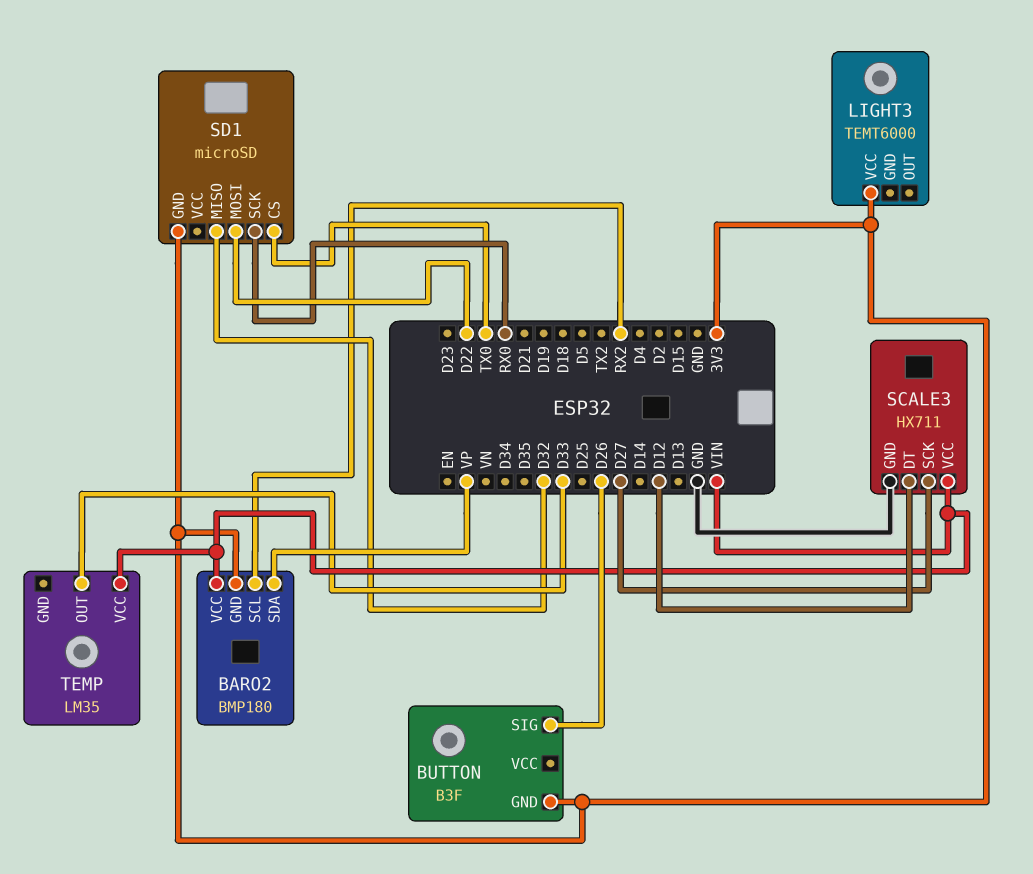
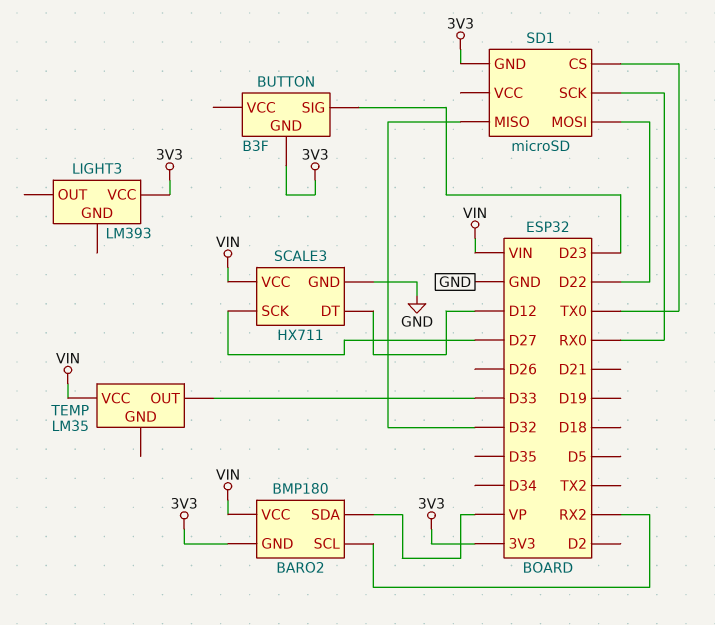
BUTTON pin SIG: D26 -> D23
LIGHT3: TEMT6000 -> LM393

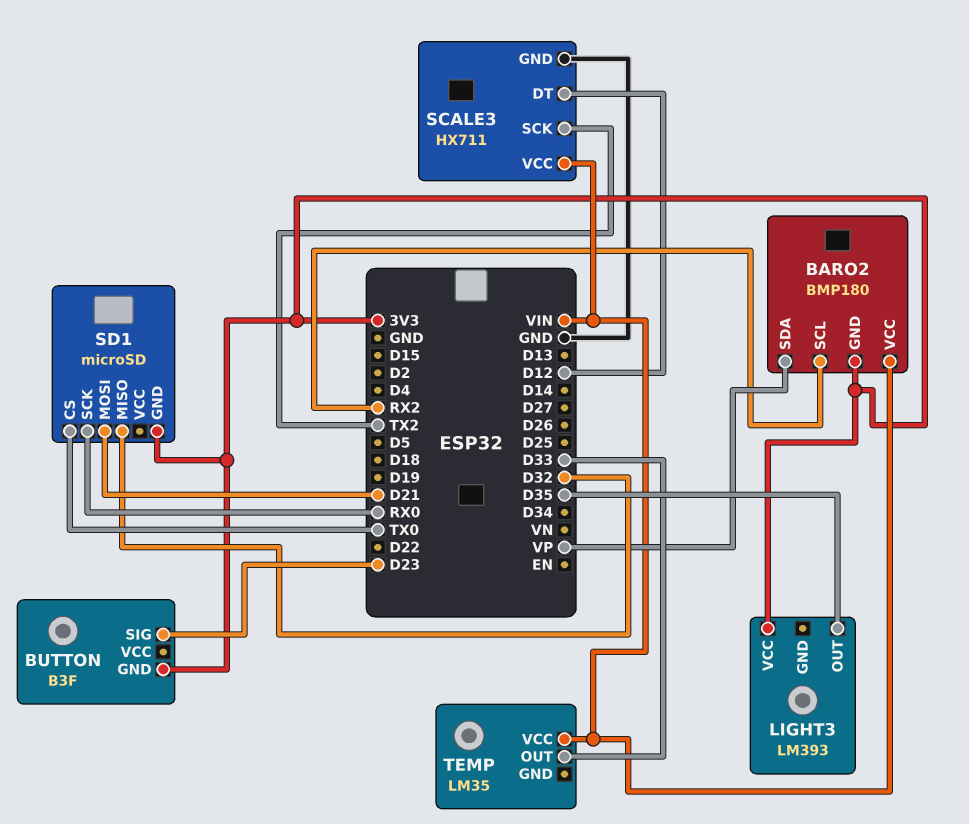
LIGHT3 pin OUT: none -> D35
SCALE3 pin SCK: D27 -> TX2
SD1 pin MOSI: D22 -> D21

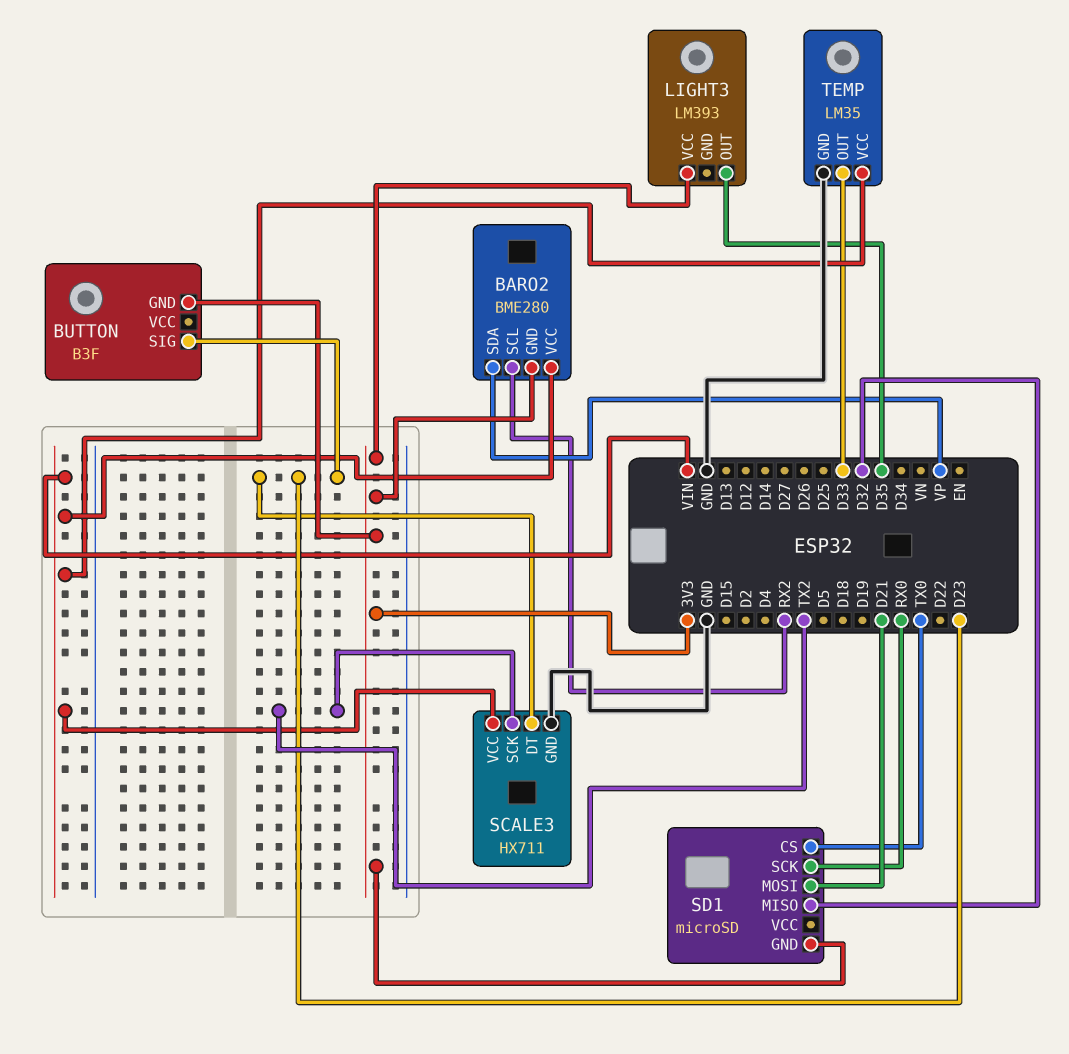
BARO2: BMP180 -> BME280
SCALE3 pin DT: D12 -> D23
TEMP pin GND: none -> GND

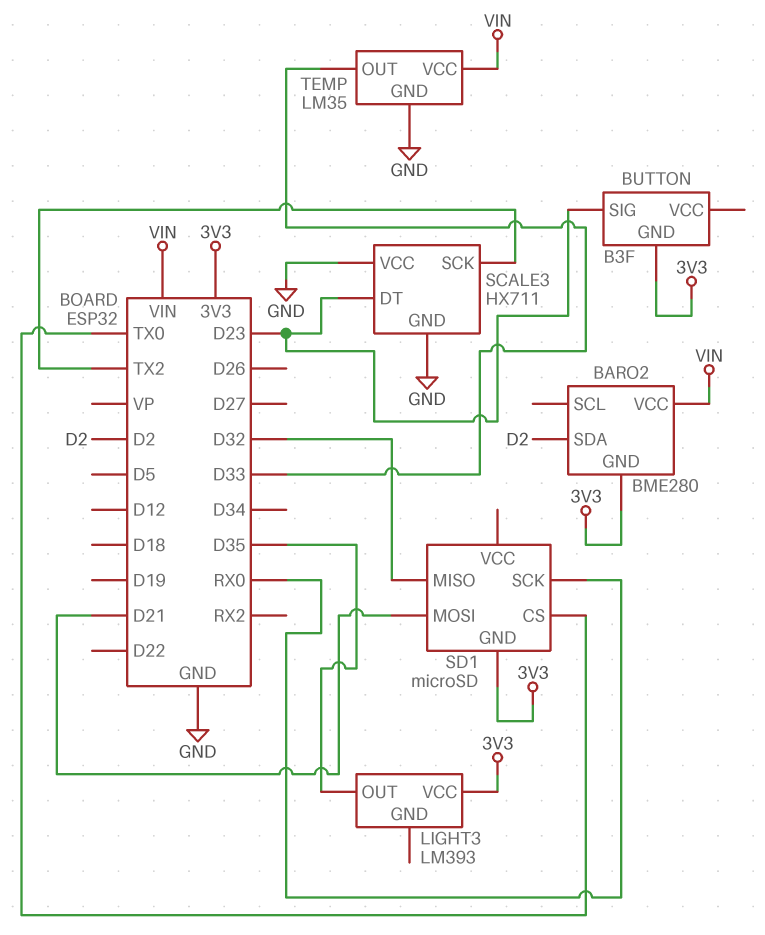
BARO2 pin SCL: RX2 -> none
BARO2 pin SDA: VP -> D2
SCALE3 pin VCC: VIN -> GND

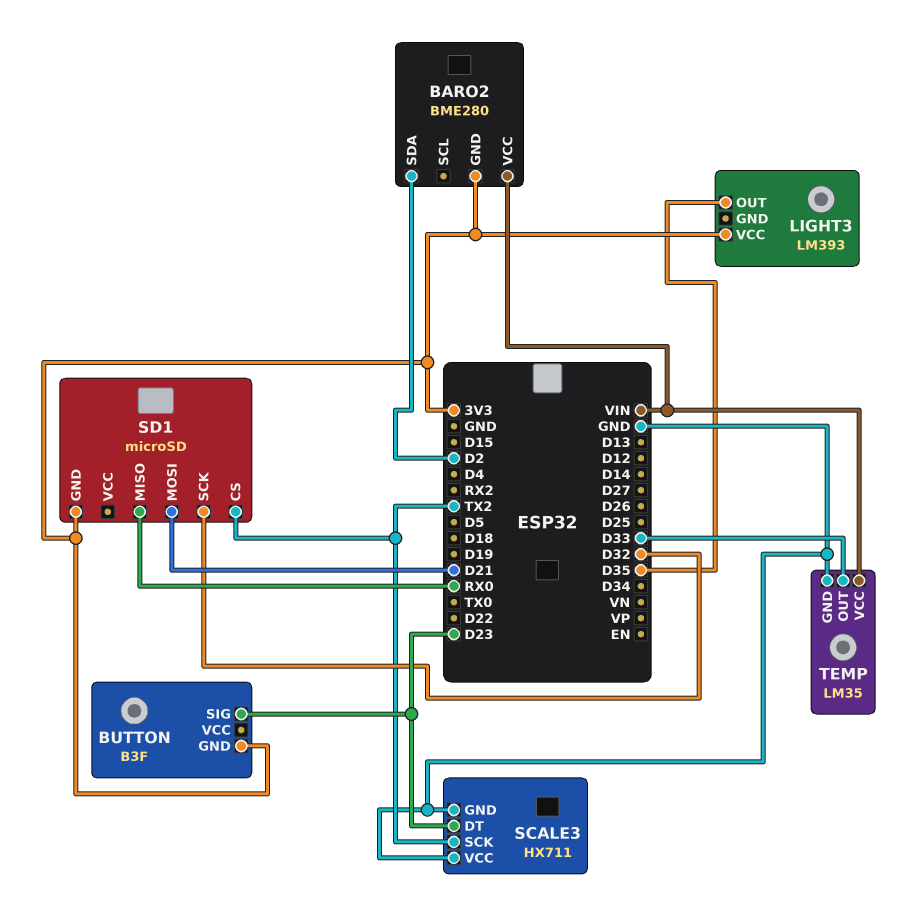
SD1 pin CS: TX0 -> TX2
SD1 pin MISO: D32 -> RX0
SD1 pin SCK: RX0 -> D32

